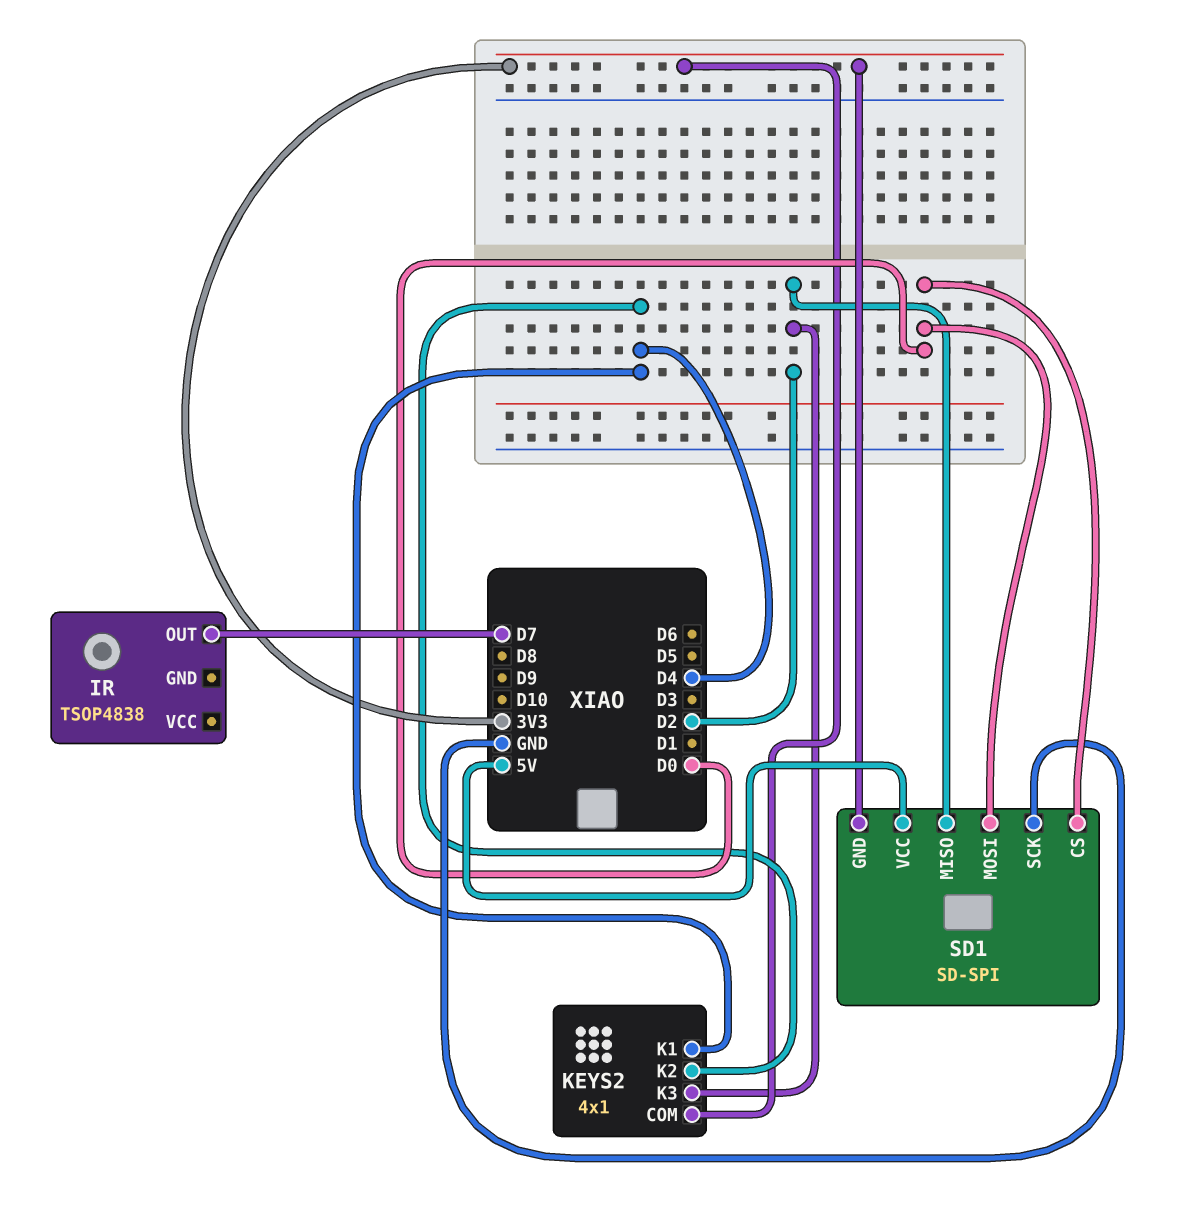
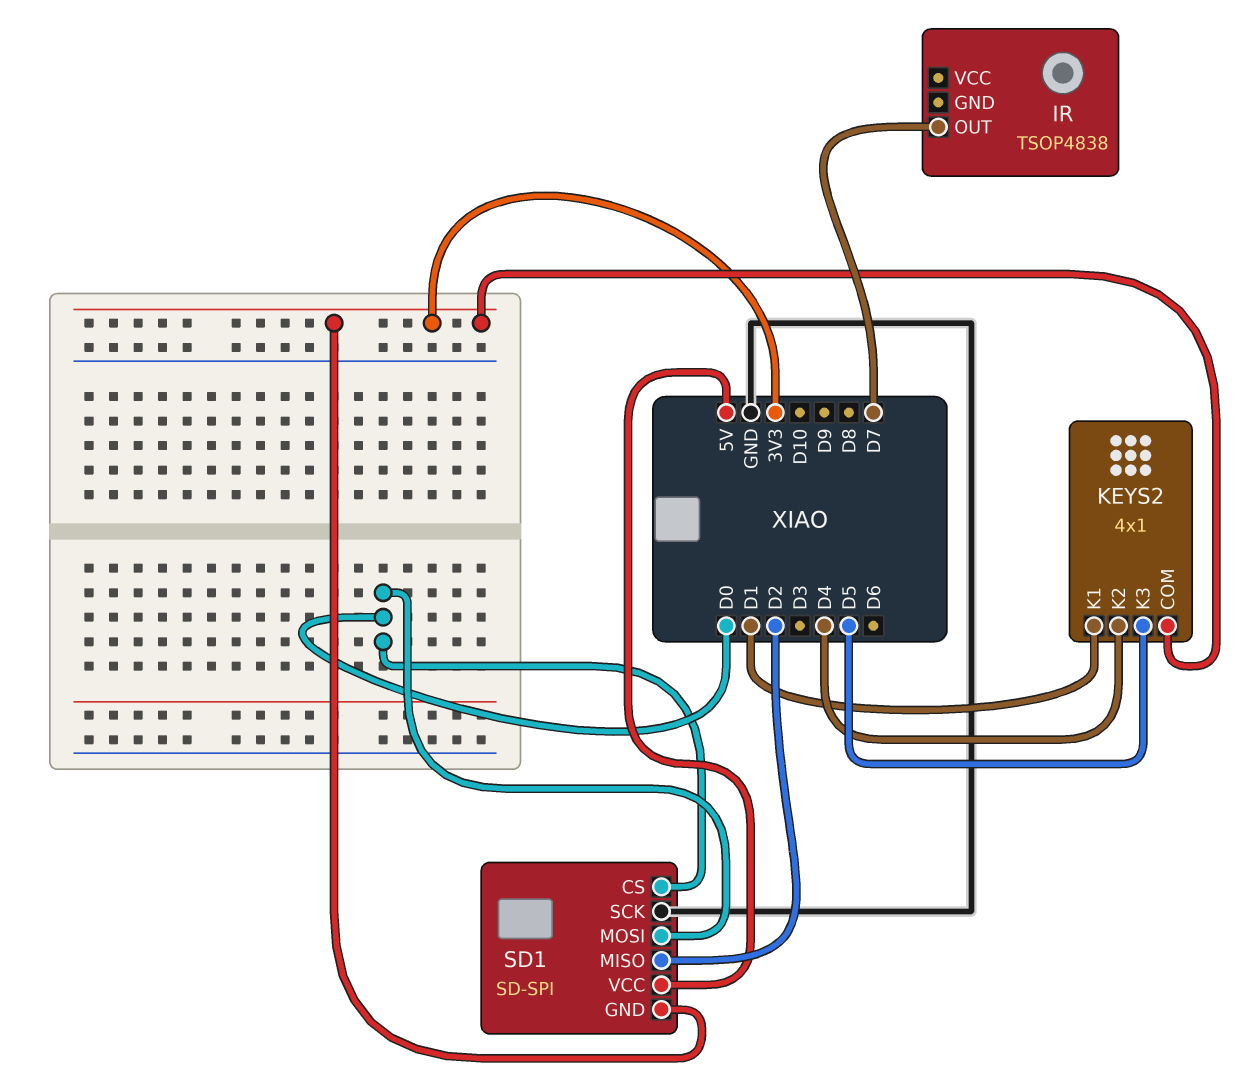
KEYS2 pin K1: D4 -> D1
KEYS2 pin K3: D2 -> D5

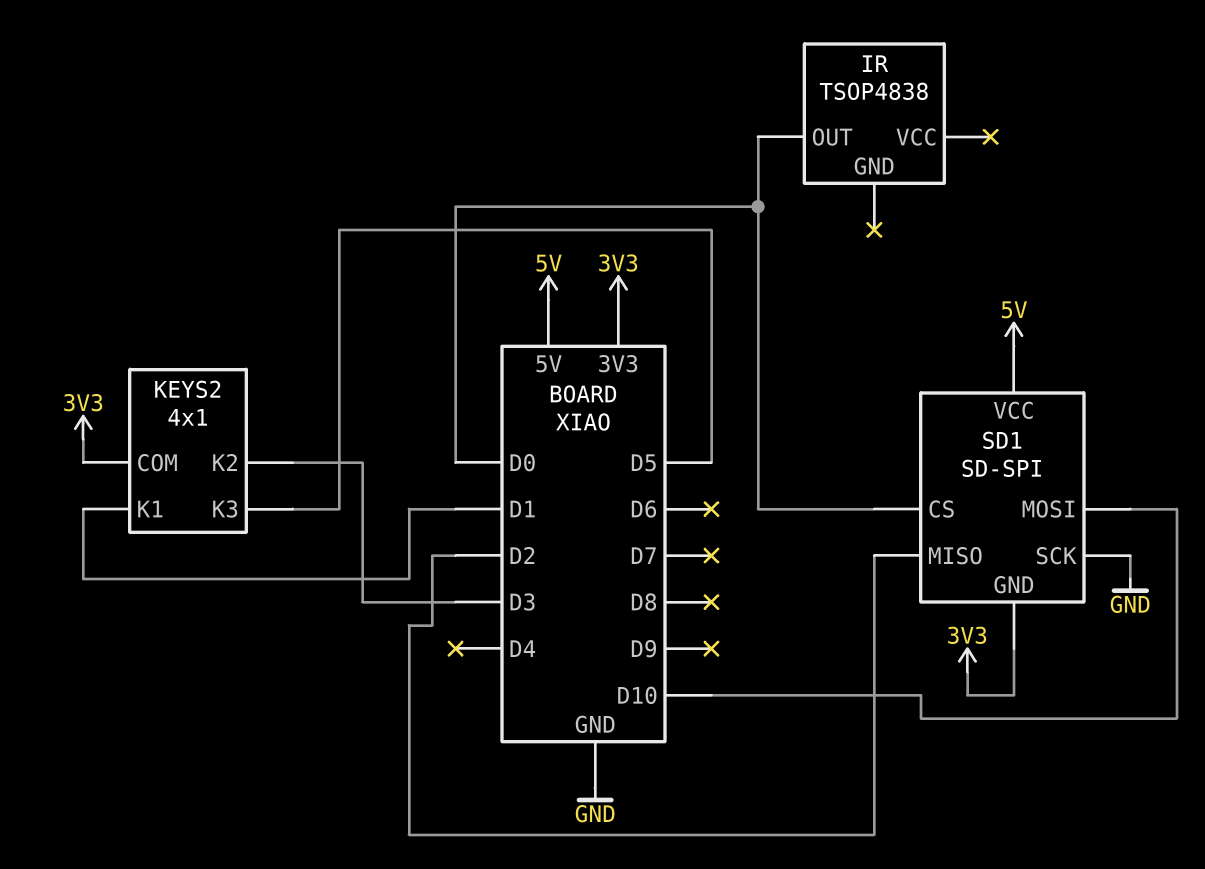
IR pin OUT: D7 -> D0
KEYS2 pin K2: D4 -> D3
SD1 pin MOSI: D0 -> D10

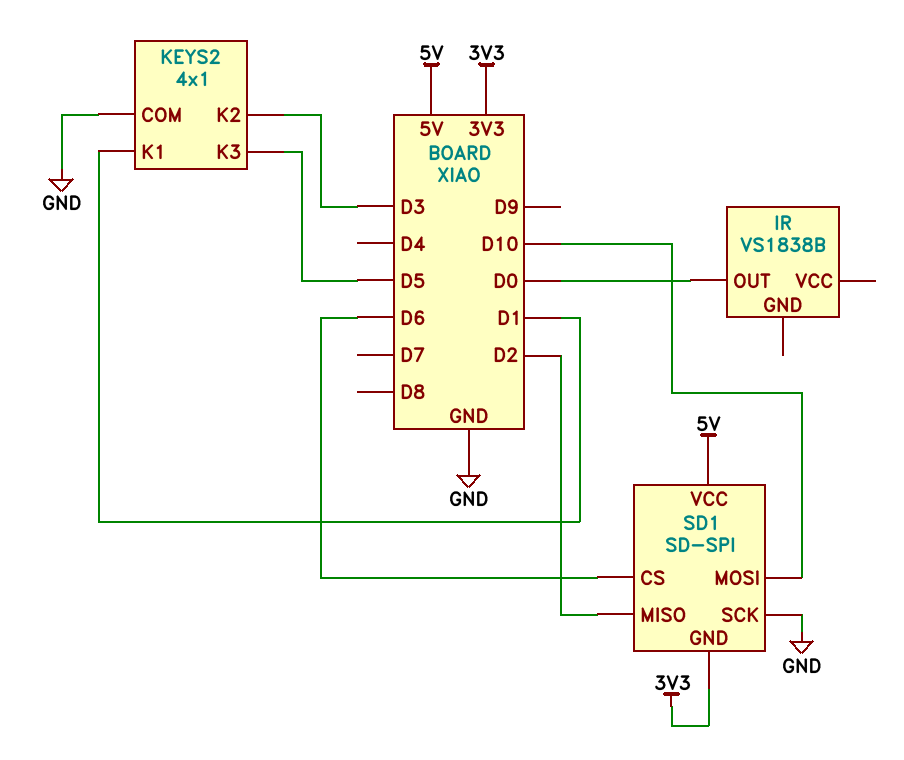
IR: TSOP4838 -> VS1838B
KEYS2 pin COM: 3V3 -> GND
SD1 pin CS: D0 -> D6

